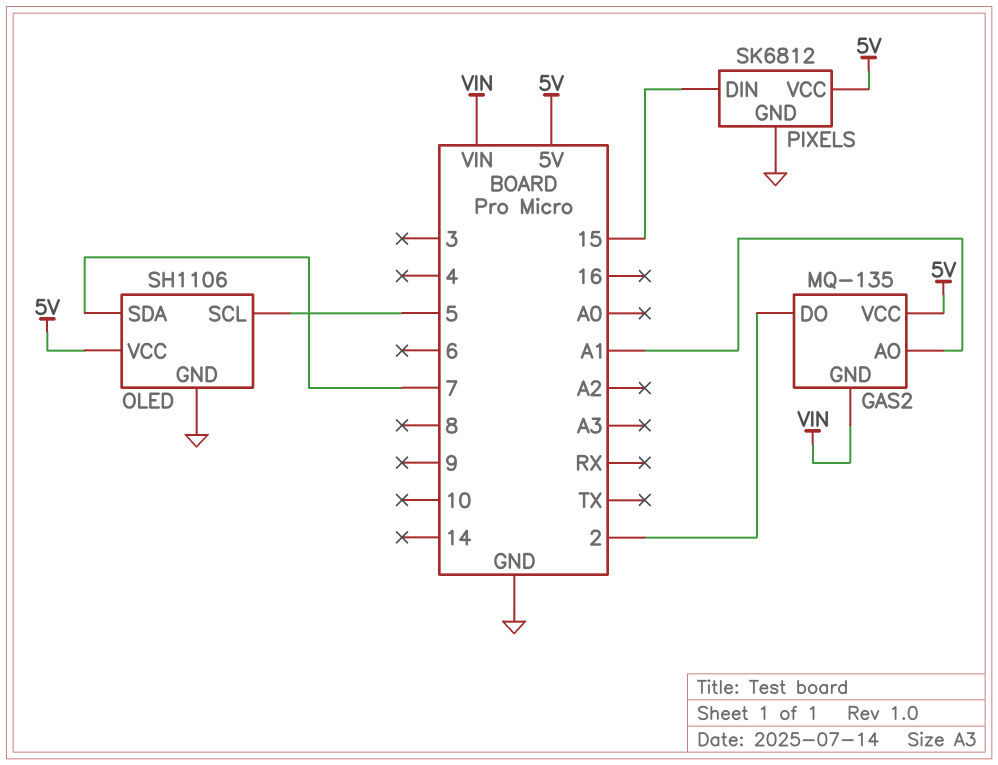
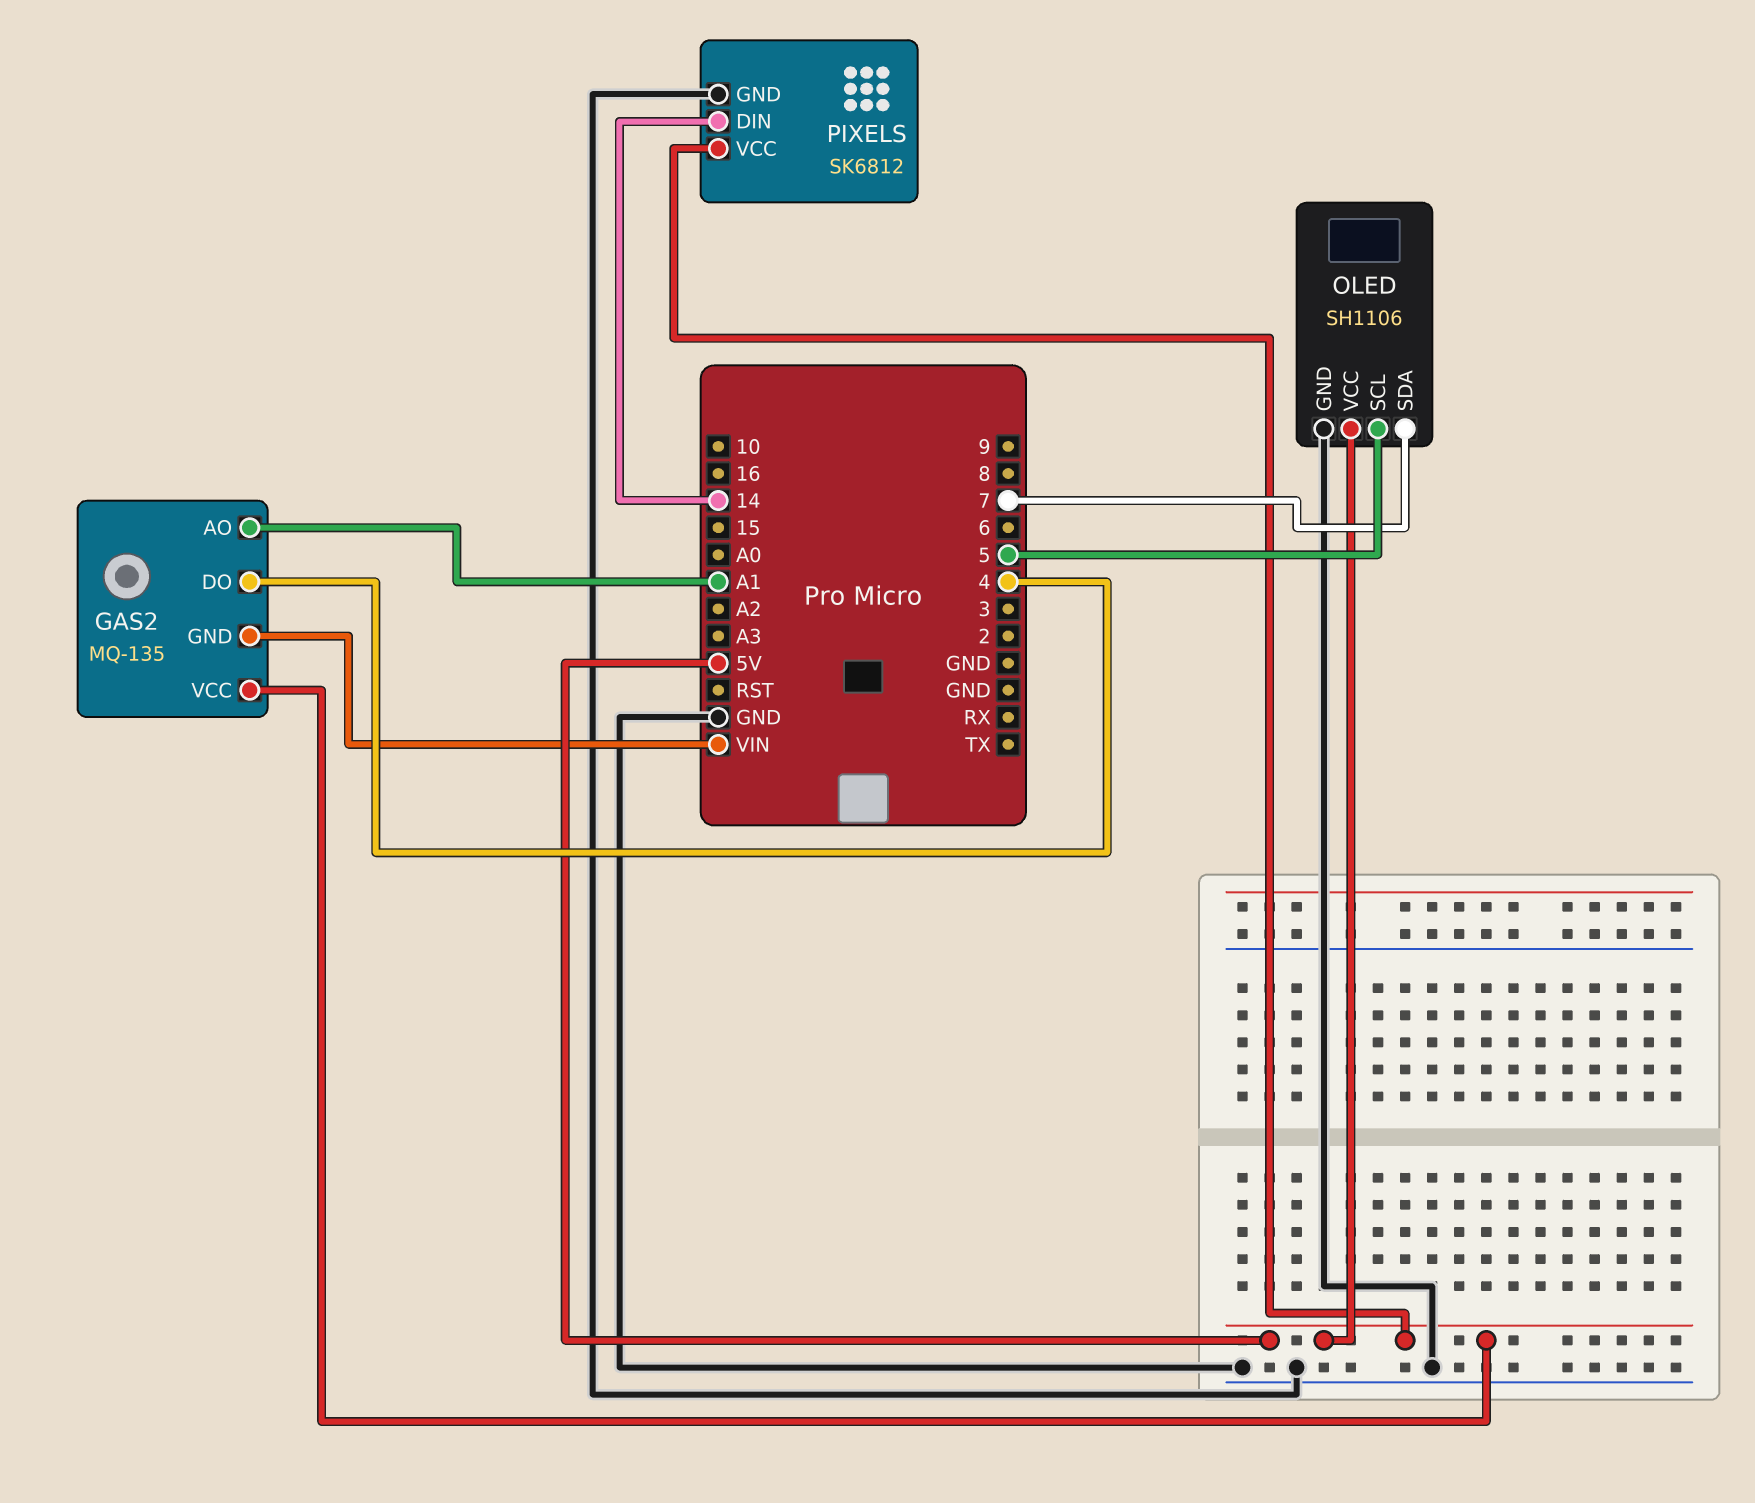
GAS2 pin DO: 2 -> 4
PIXELS pin DIN: 15 -> 14

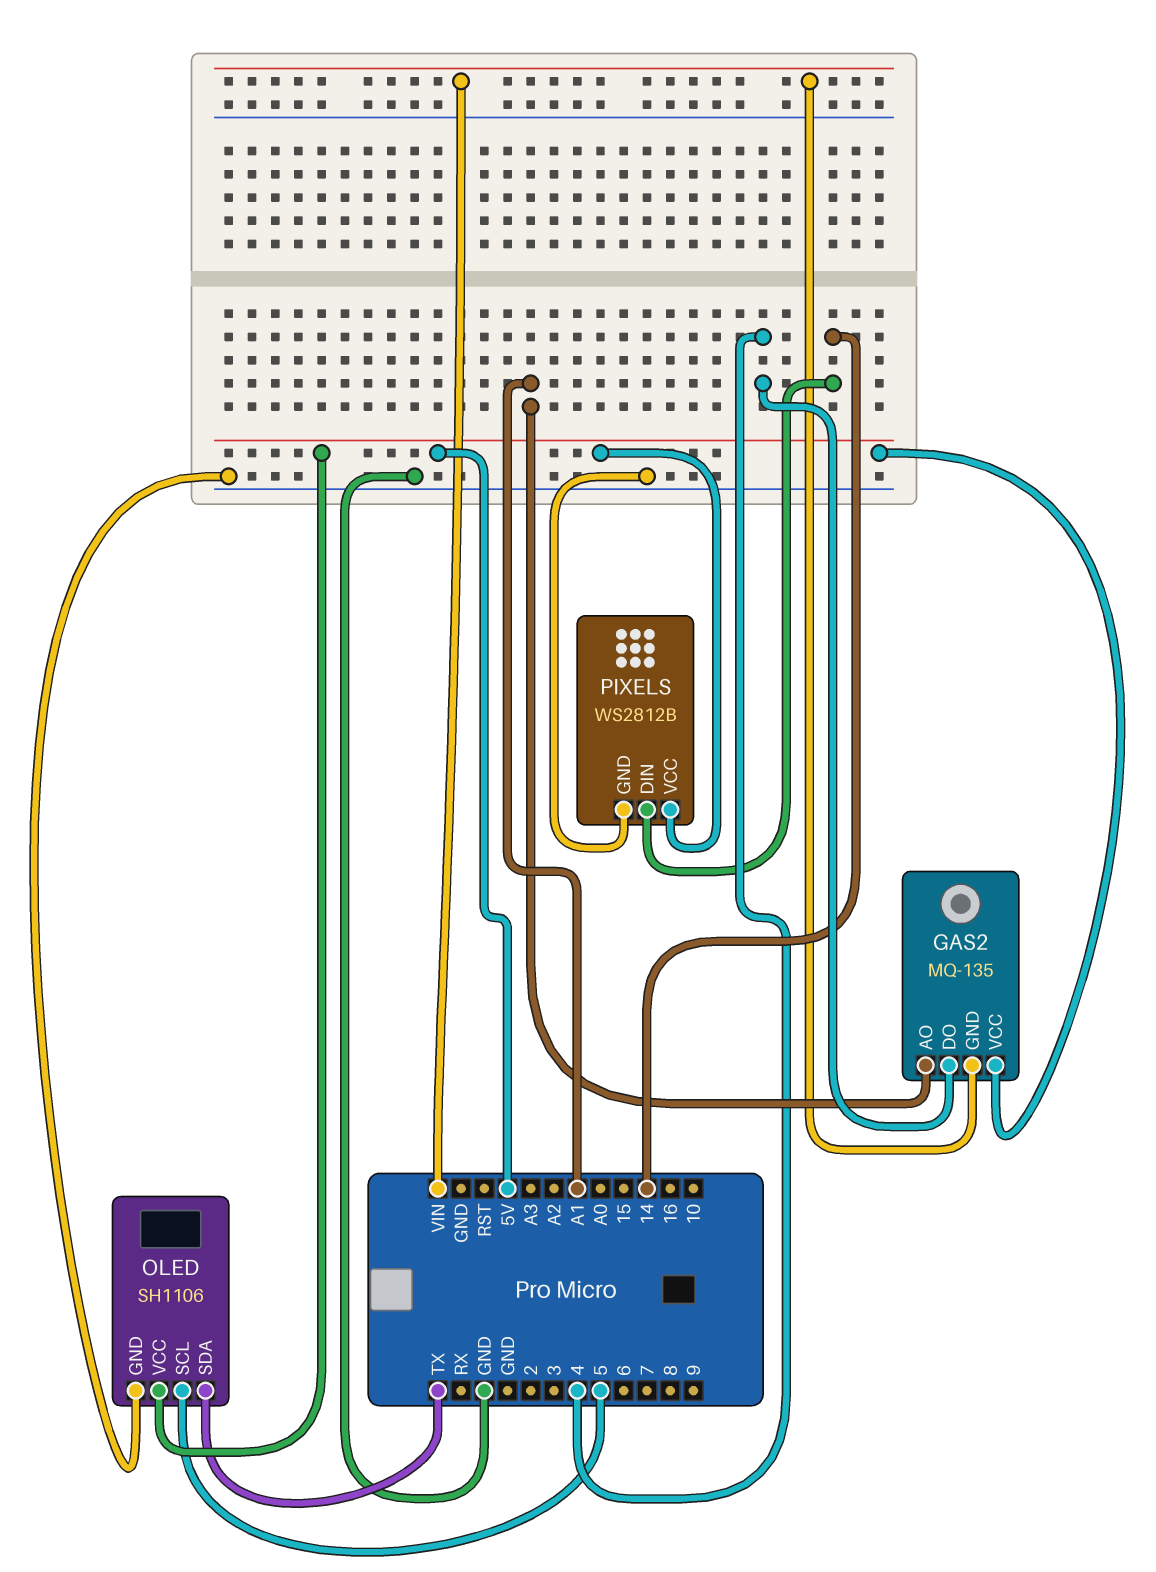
OLED pin SDA: 7 -> TX
PIXELS: SK6812 -> WS2812B

